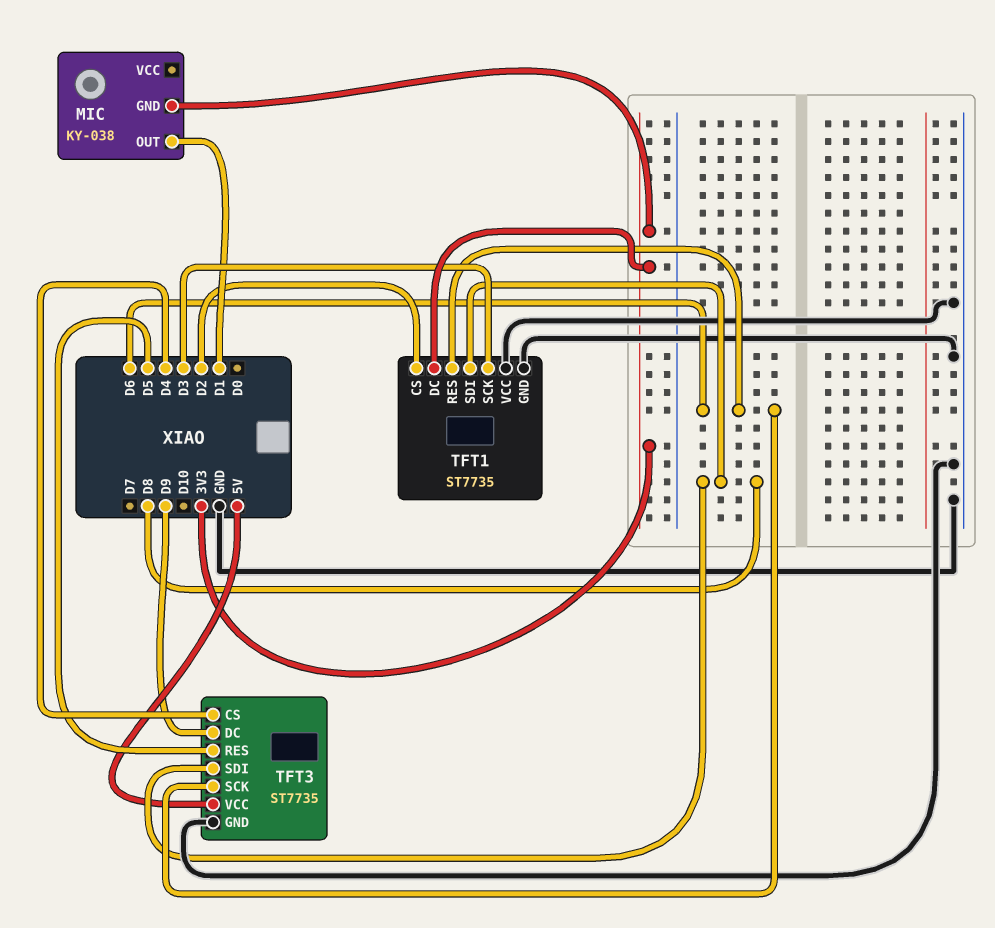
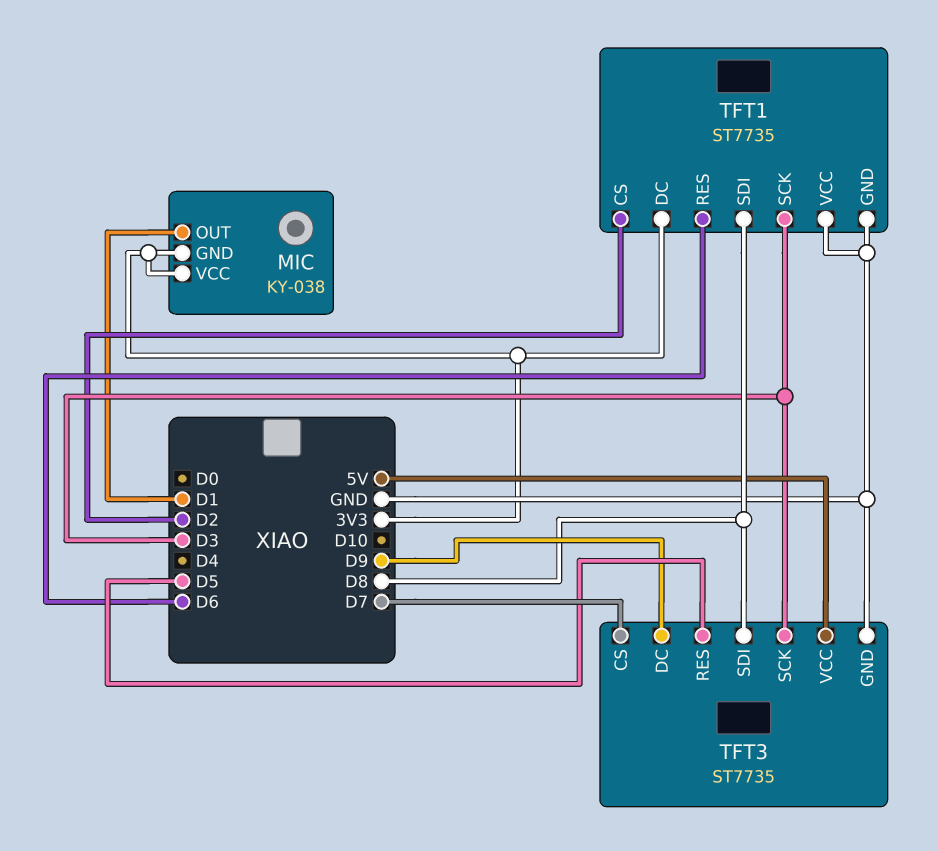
MIC pin VCC: none -> 3V3
TFT3 pin CS: D4 -> D7
TFT3 pin SCK: D6 -> D3

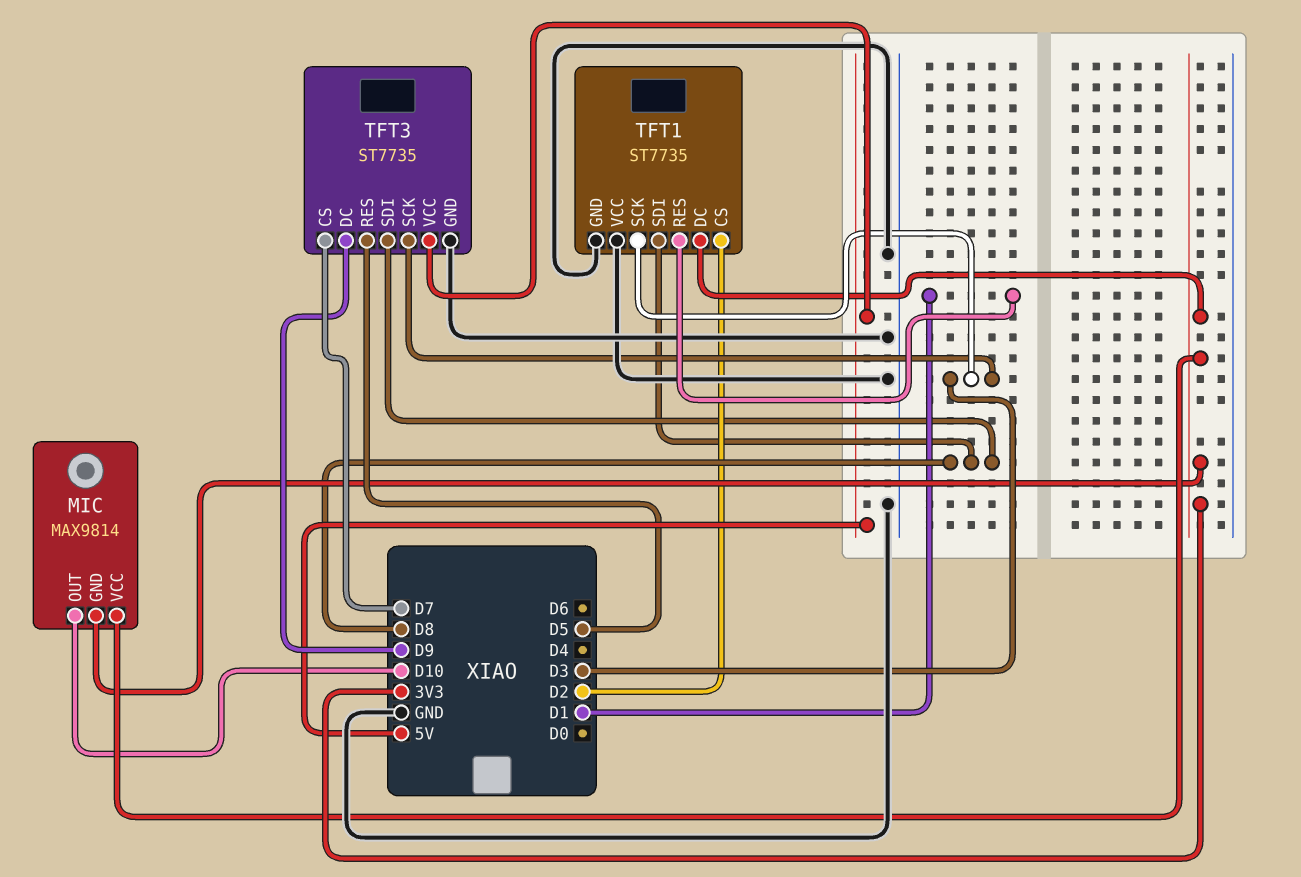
MIC: KY-038 -> MAX9814
MIC pin OUT: D1 -> D10
TFT1 pin RES: D6 -> D1

